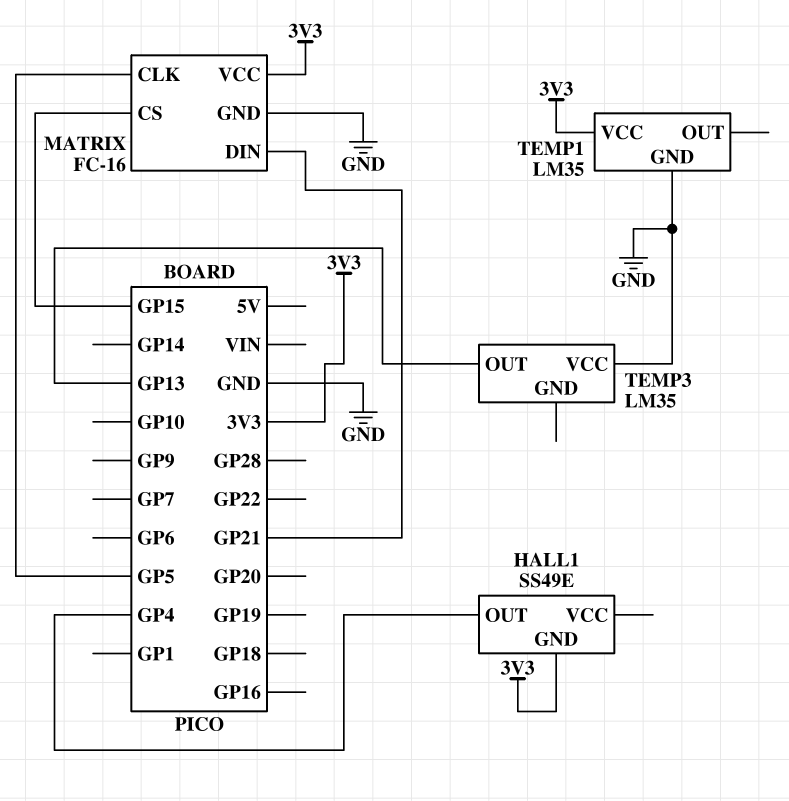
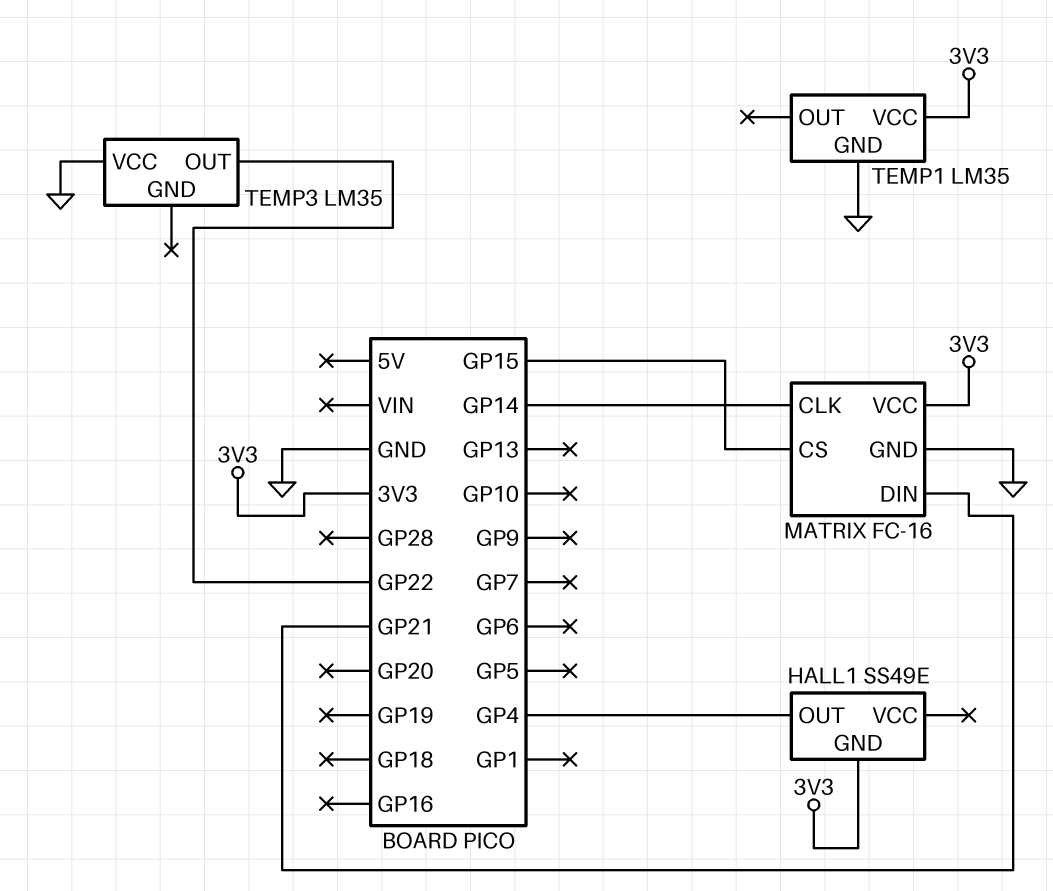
MATRIX pin CLK: GP5 -> GP14
TEMP3 pin OUT: GP13 -> GP22

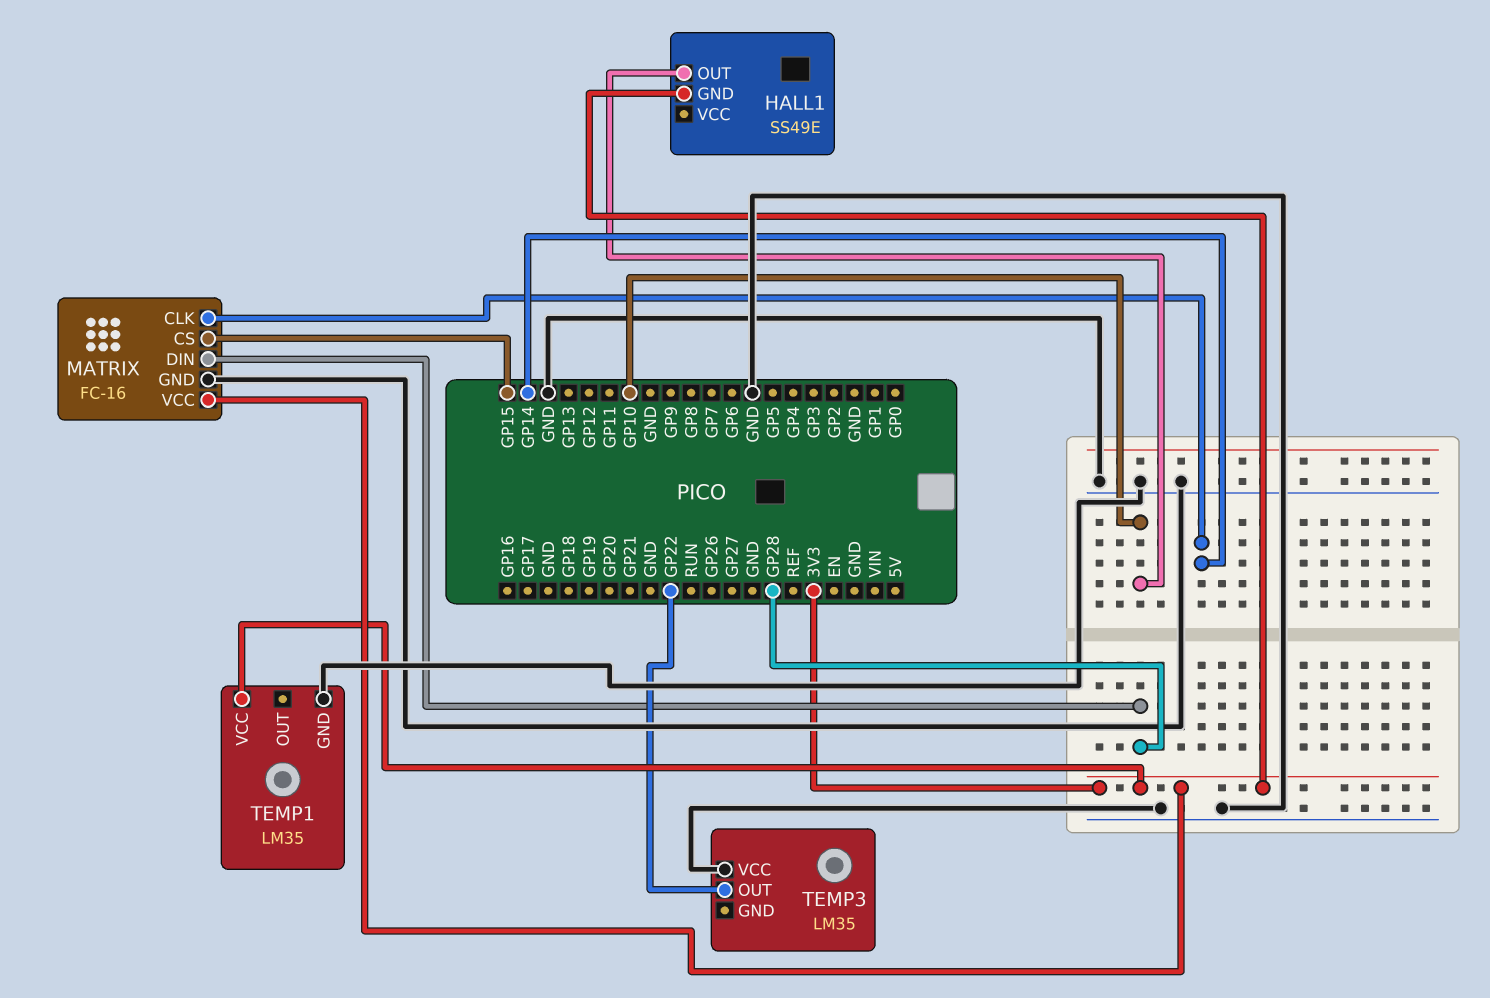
HALL1 pin OUT: GP4 -> GP10
MATRIX pin DIN: GP21 -> GP28

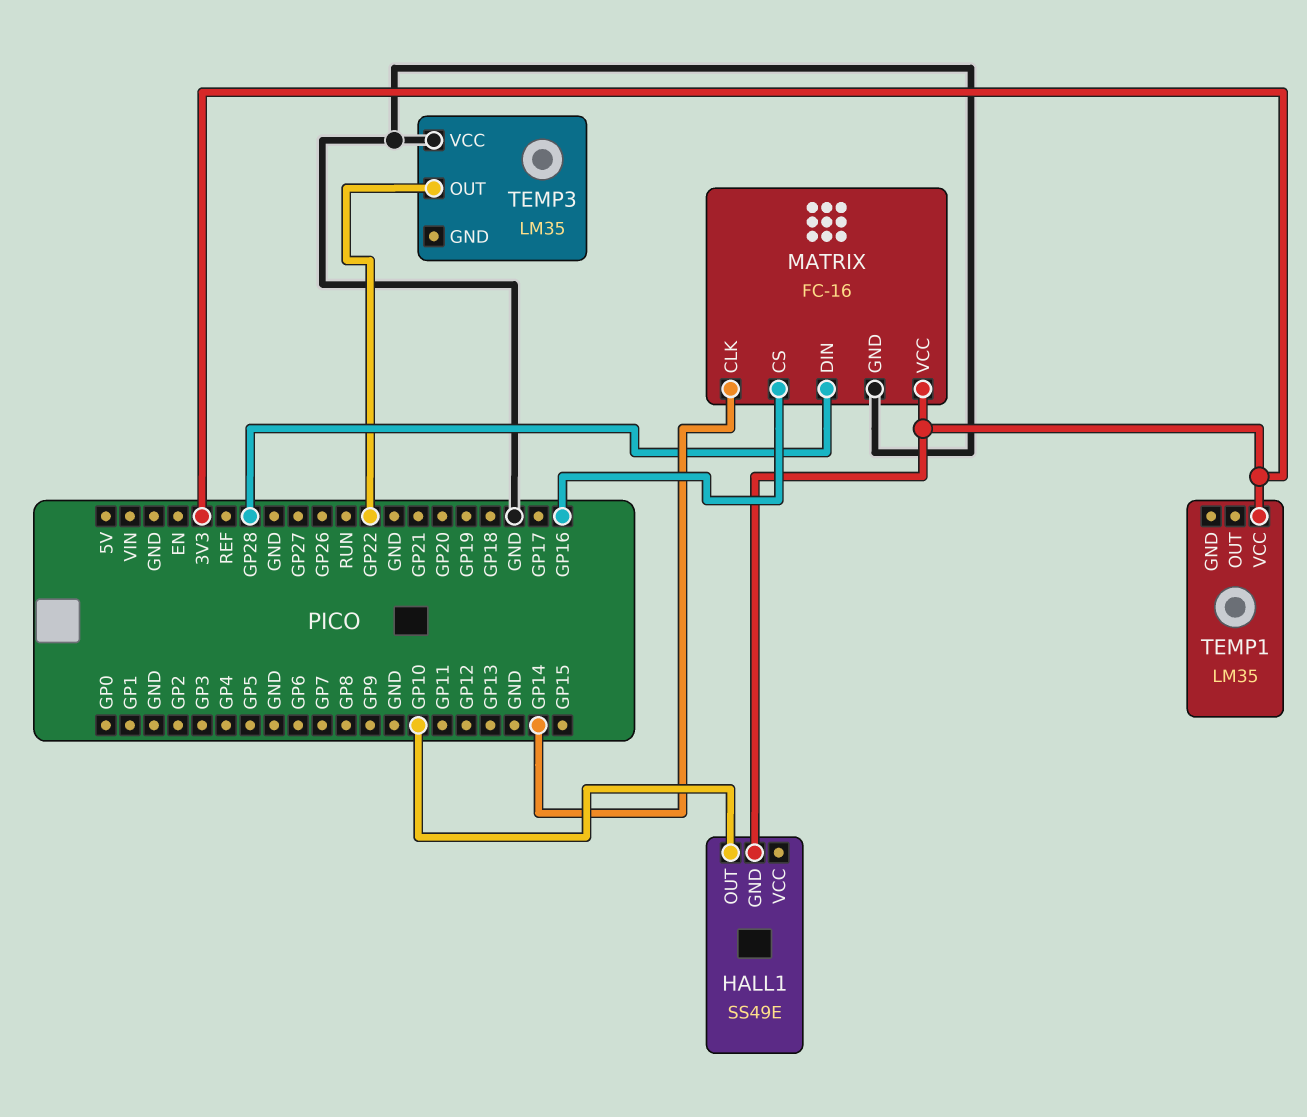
MATRIX pin CS: GP15 -> GP16
TEMP1 pin GND: GND -> none

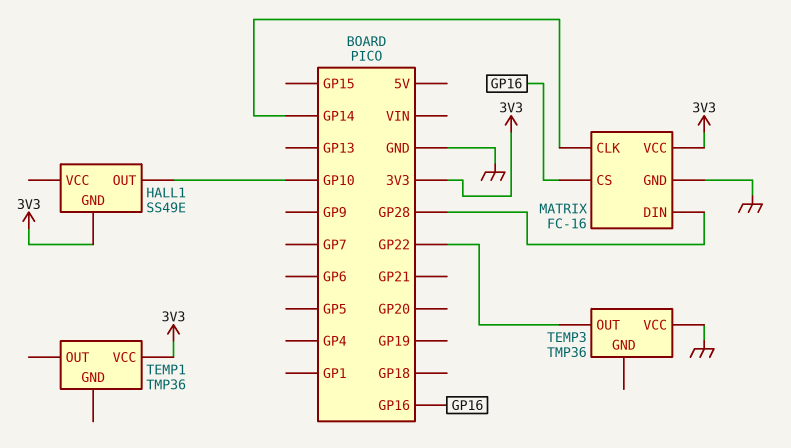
TEMP1: LM35 -> TMP36
TEMP3: LM35 -> TMP36

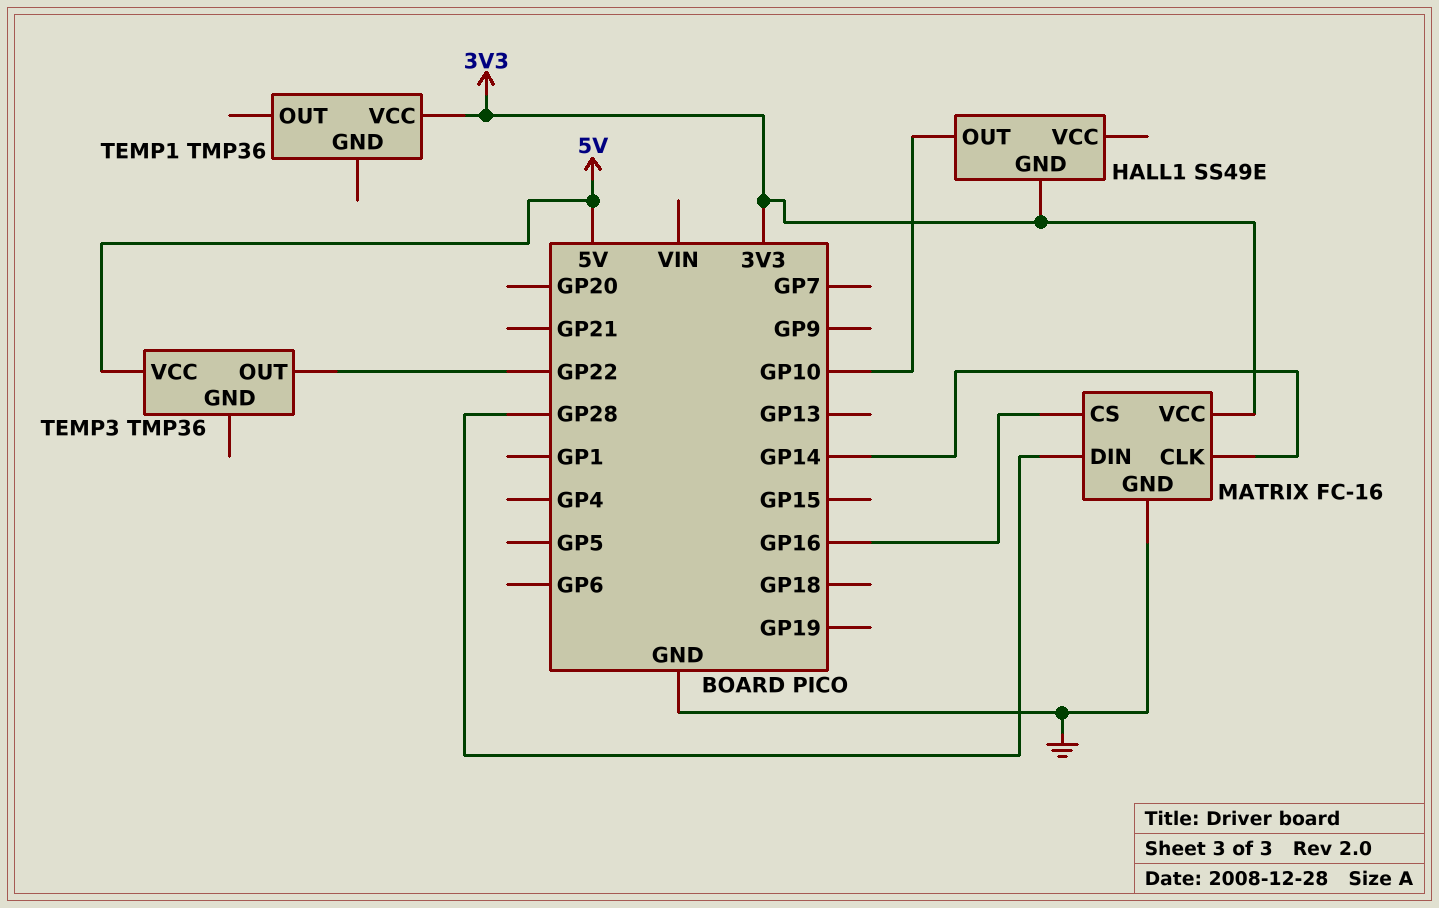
TEMP3 pin VCC: GND -> 5V

